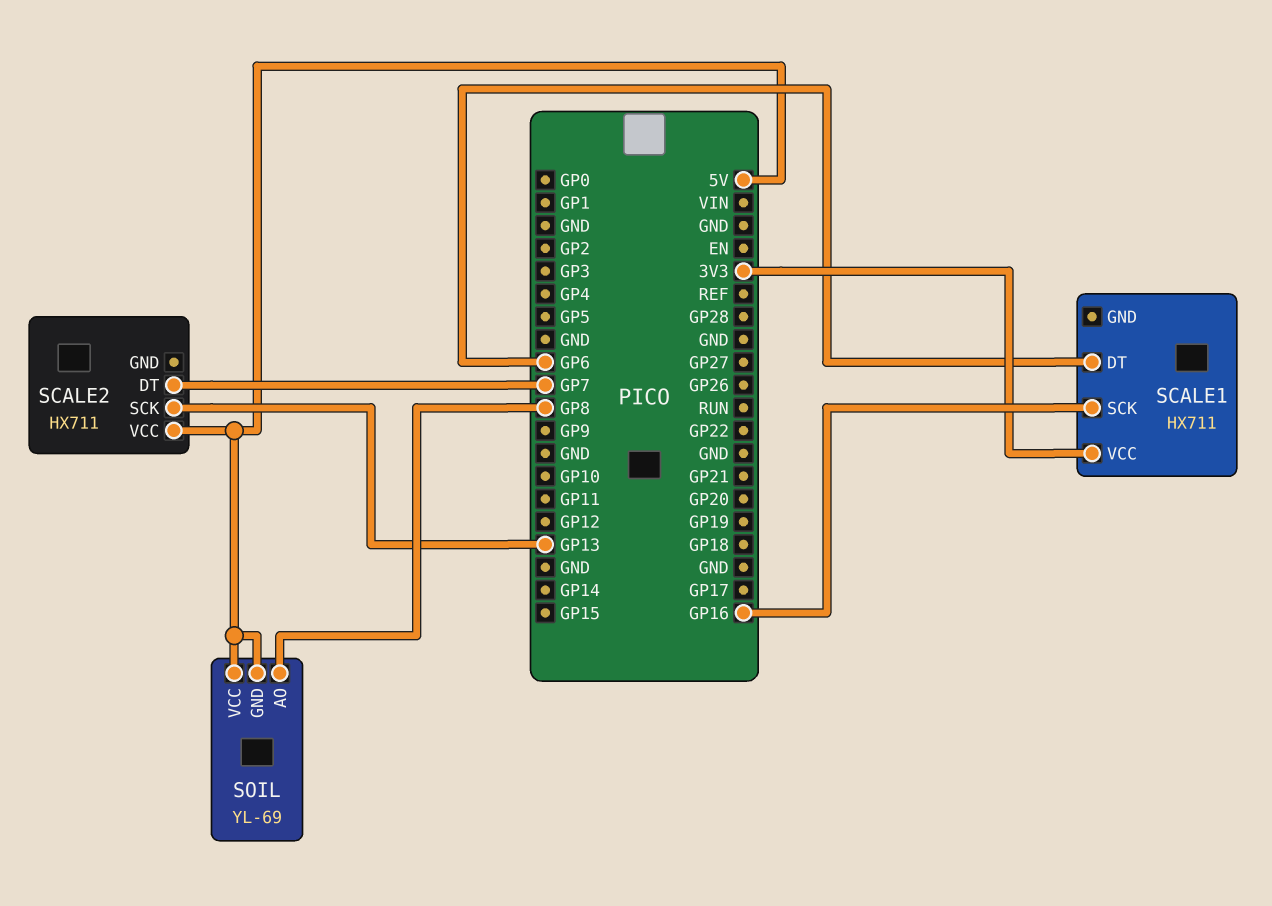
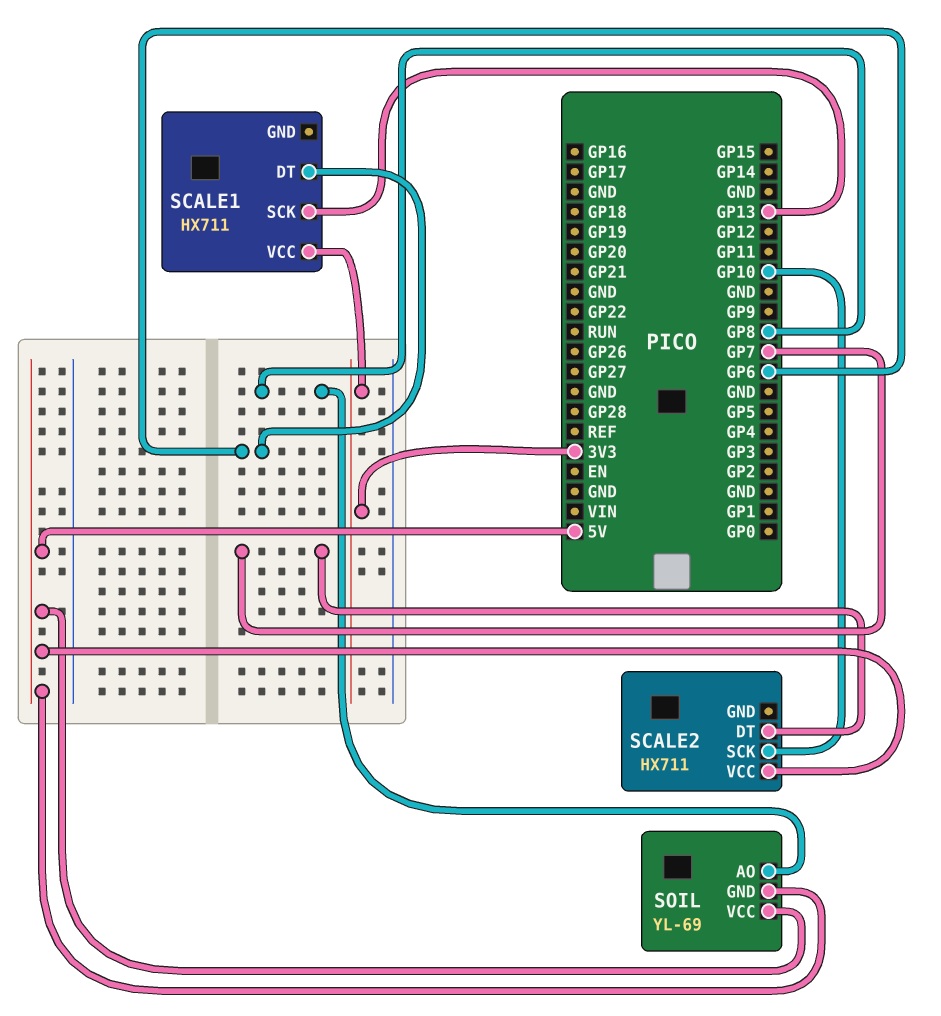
SCALE1 pin SCK: GP16 -> GP13
SCALE2 pin SCK: GP13 -> GP10

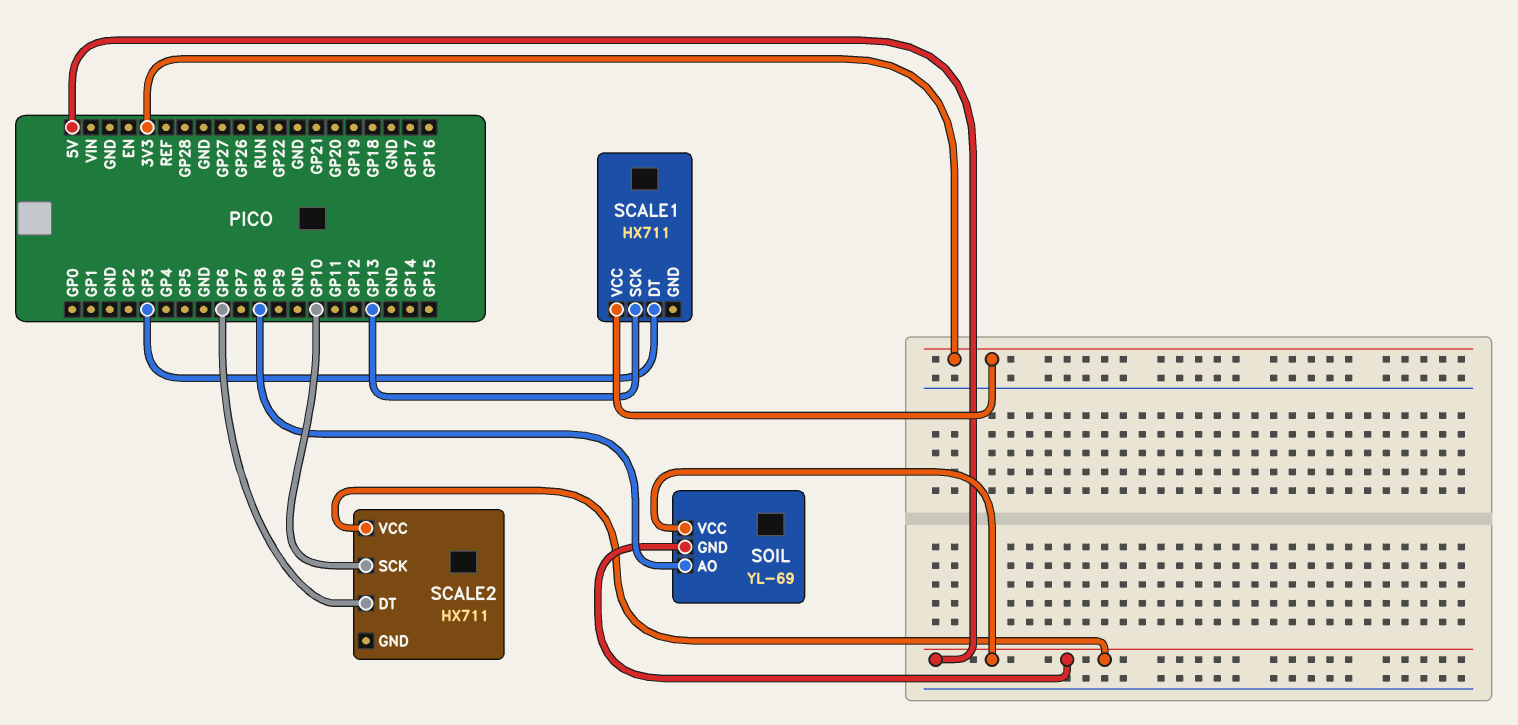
SCALE1 pin DT: GP6 -> GP3
SCALE2 pin DT: GP7 -> GP6

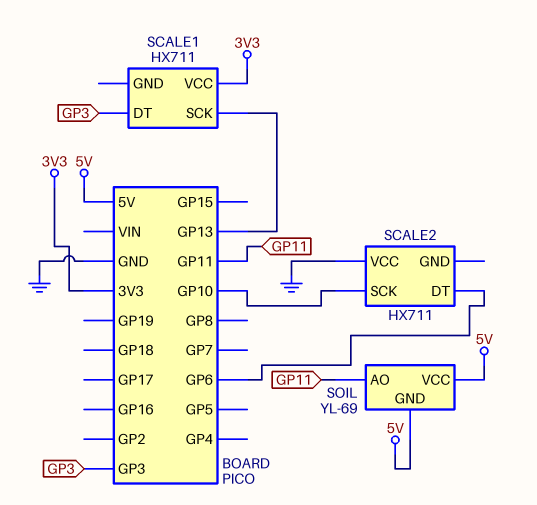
SCALE2 pin VCC: 5V -> GND
SOIL pin AO: GP8 -> GP11

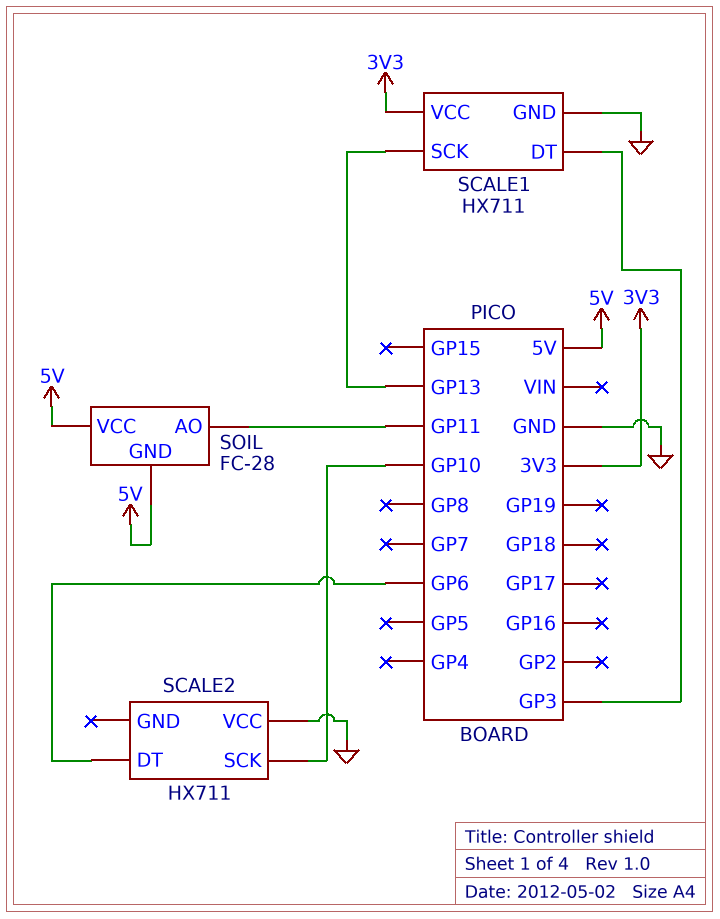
SCALE1 pin GND: none -> GND
SOIL: YL-69 -> FC-28

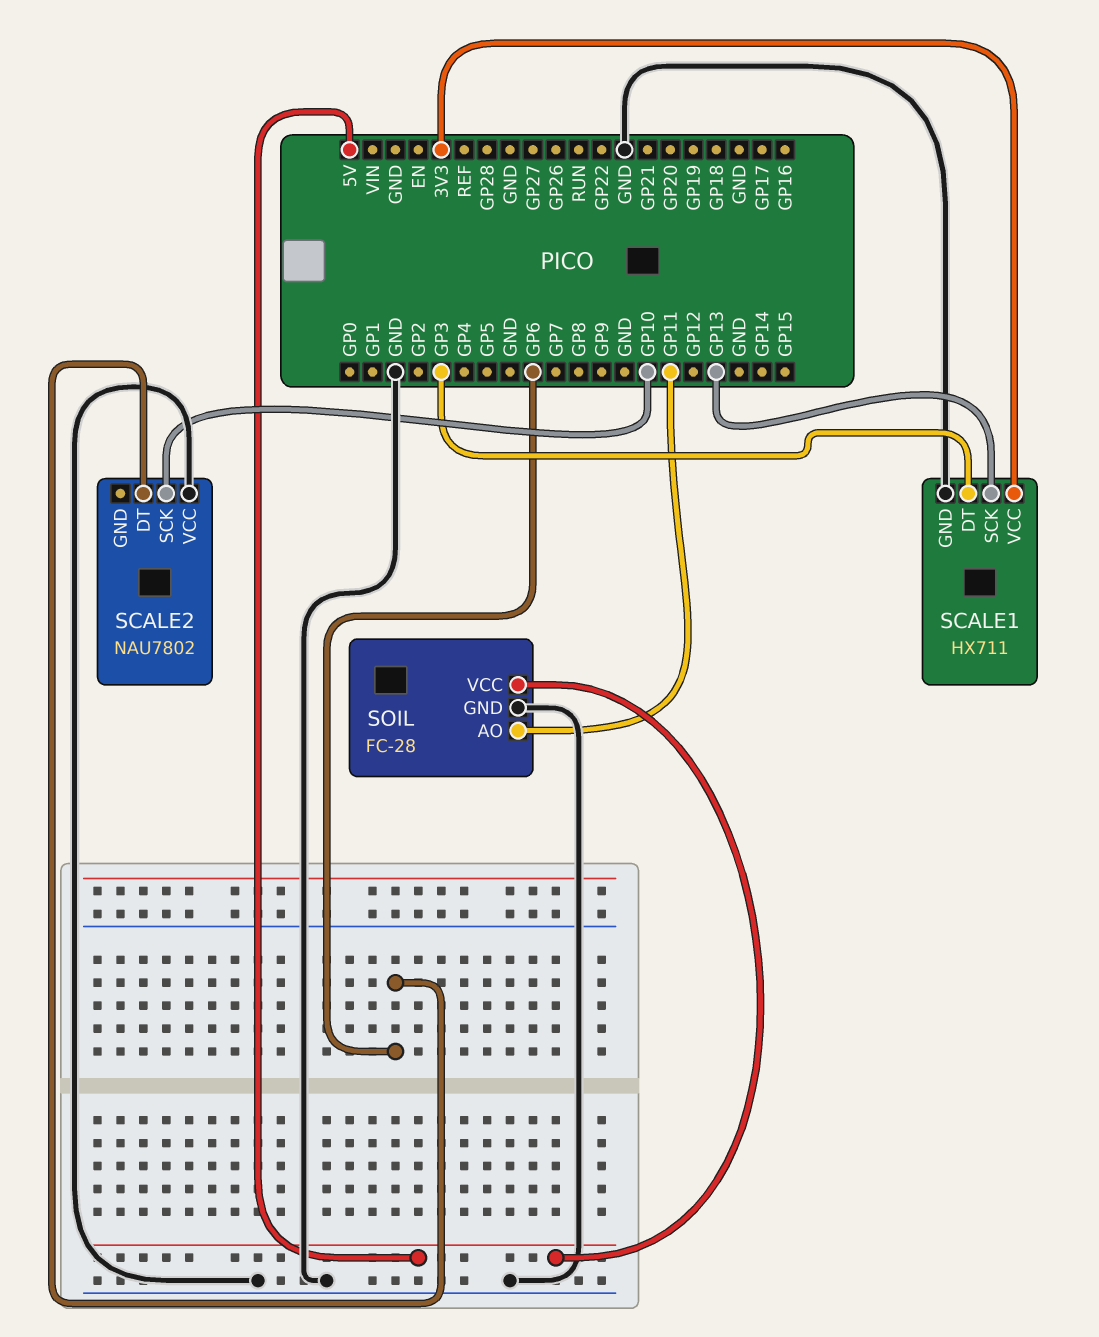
SCALE2: HX711 -> NAU7802
SOIL pin GND: 5V -> GND

